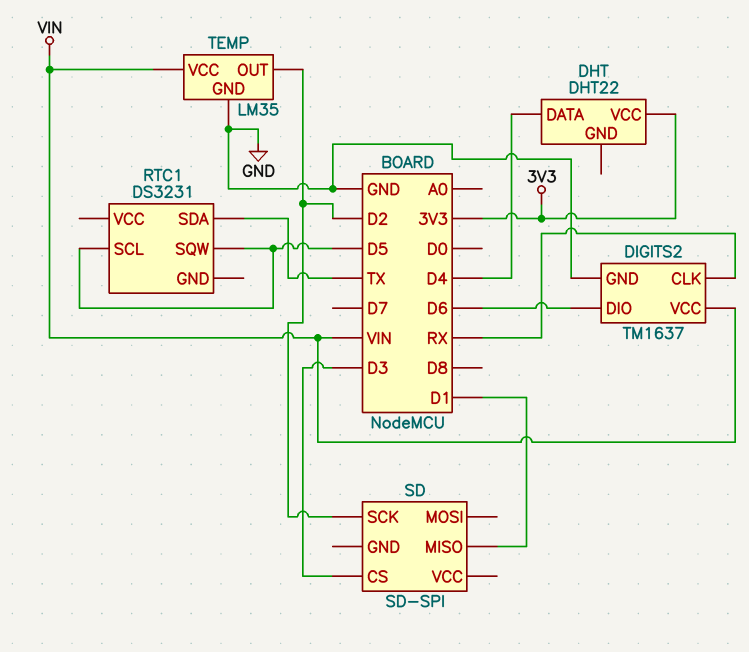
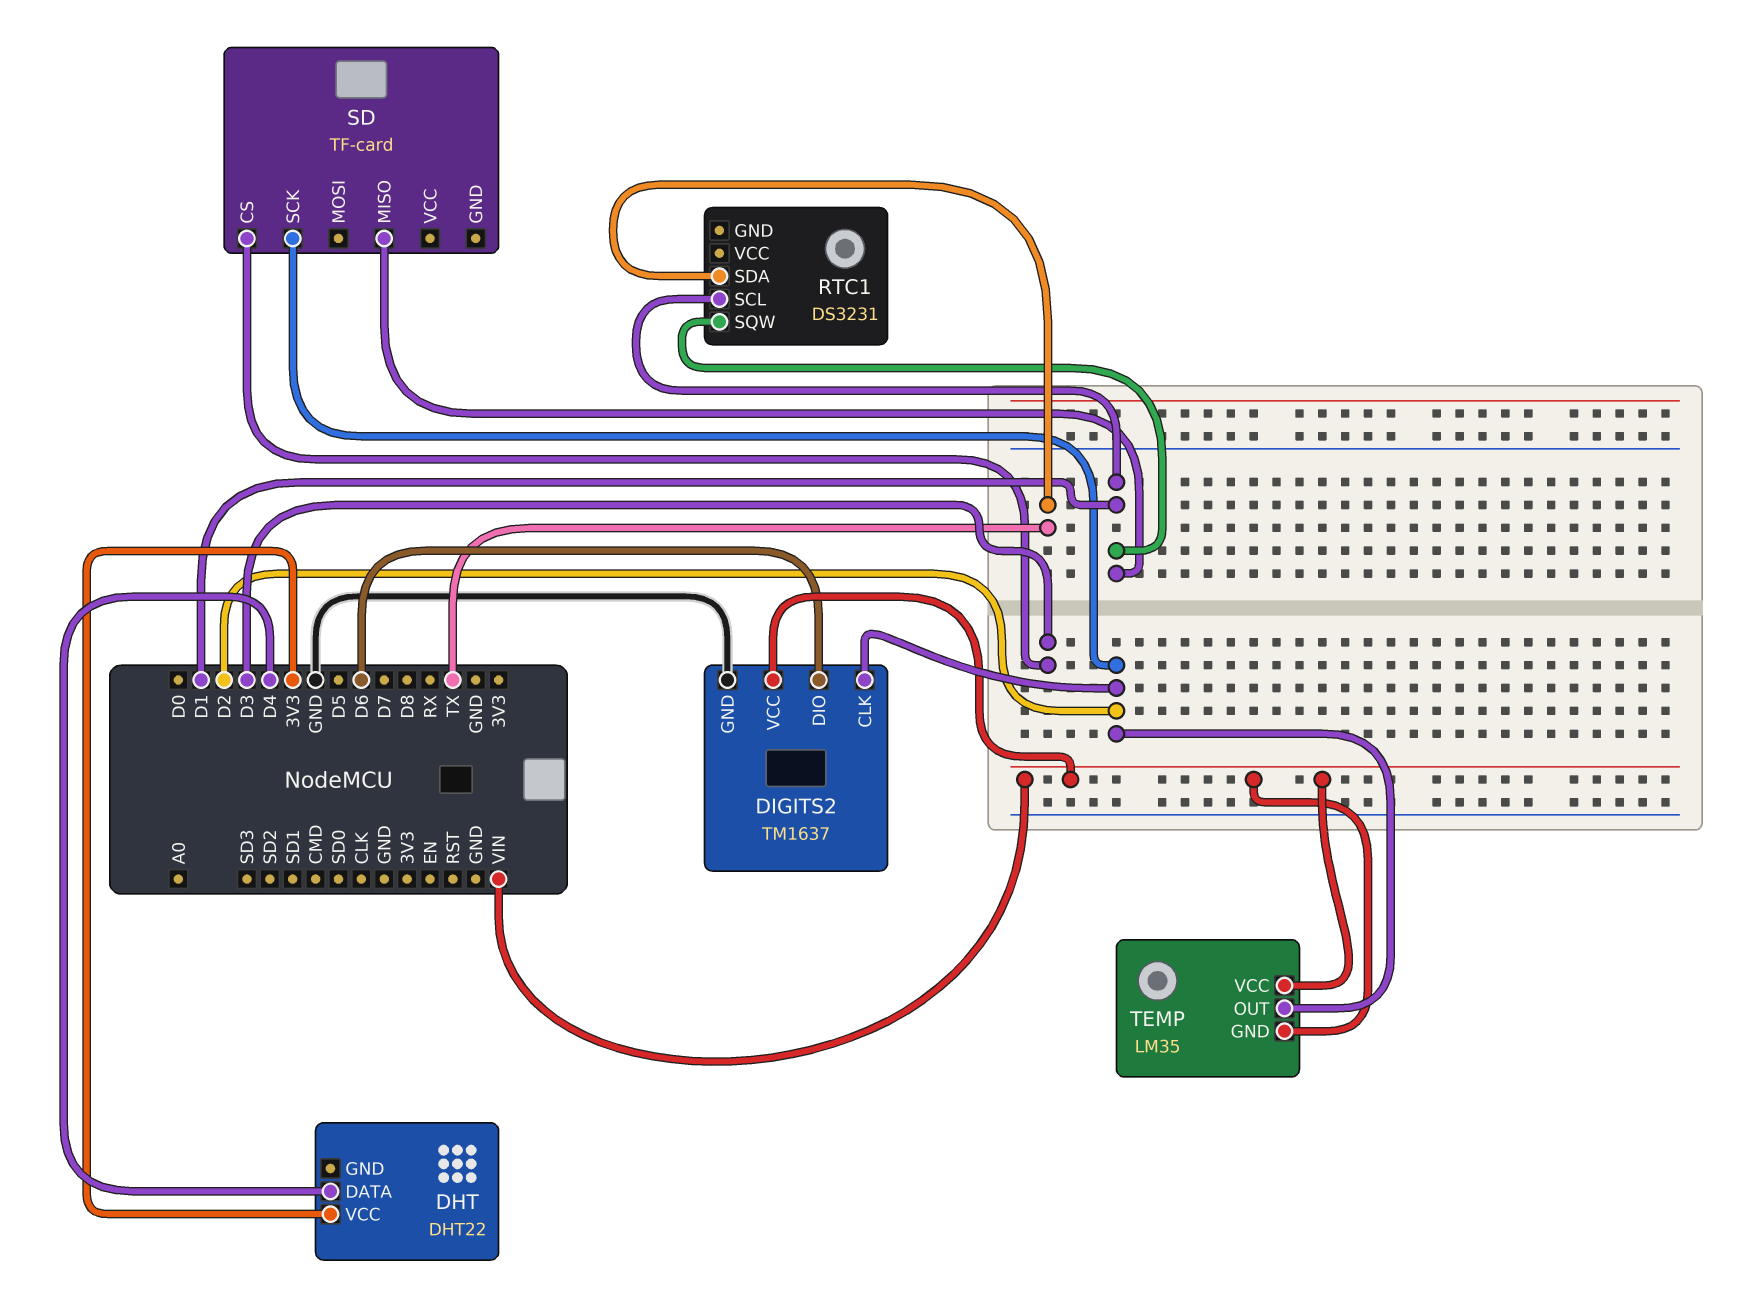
DIGITS2 pin CLK: RX -> D2
RTC1 pin SCL: D5 -> D1
RTC1 pin SQW: D5 -> D1
SD: SD-SPI -> TF-card
TEMP pin GND: GND -> VIN

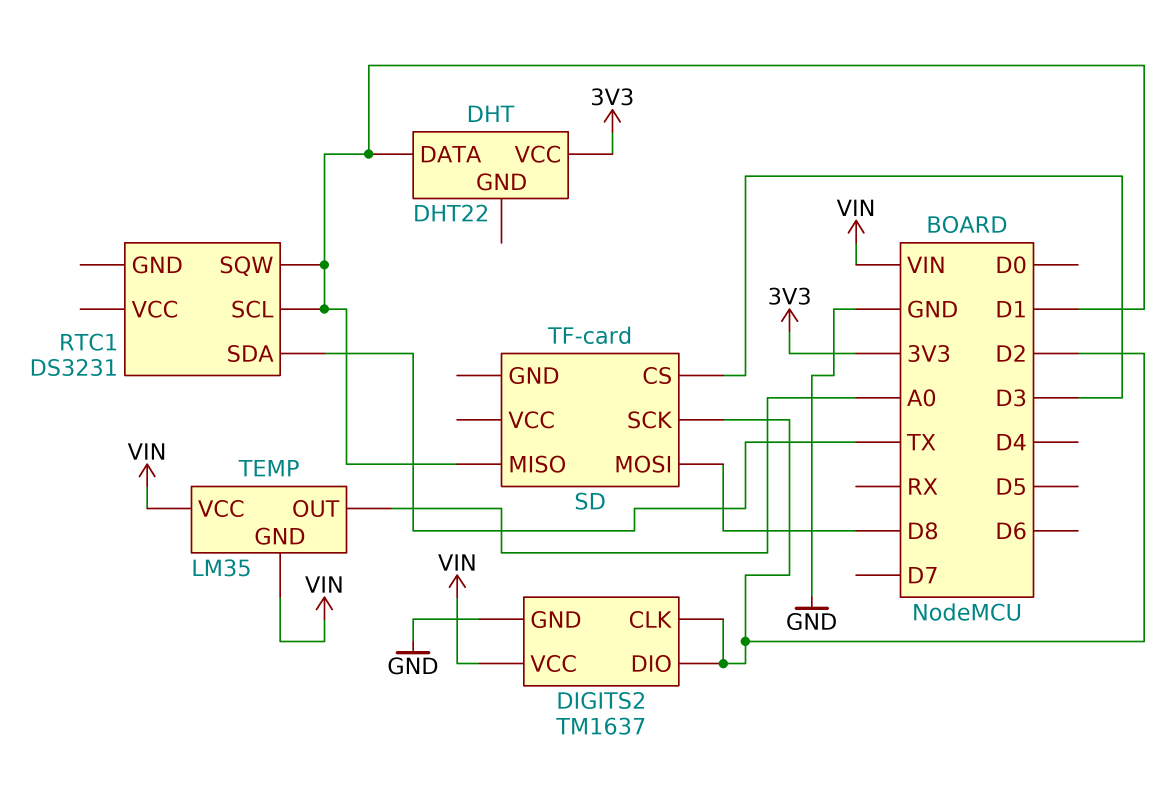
DHT pin DATA: D4 -> D1
DIGITS2 pin DIO: D6 -> D2
SD pin MOSI: none -> D8
TEMP pin OUT: D2 -> A0

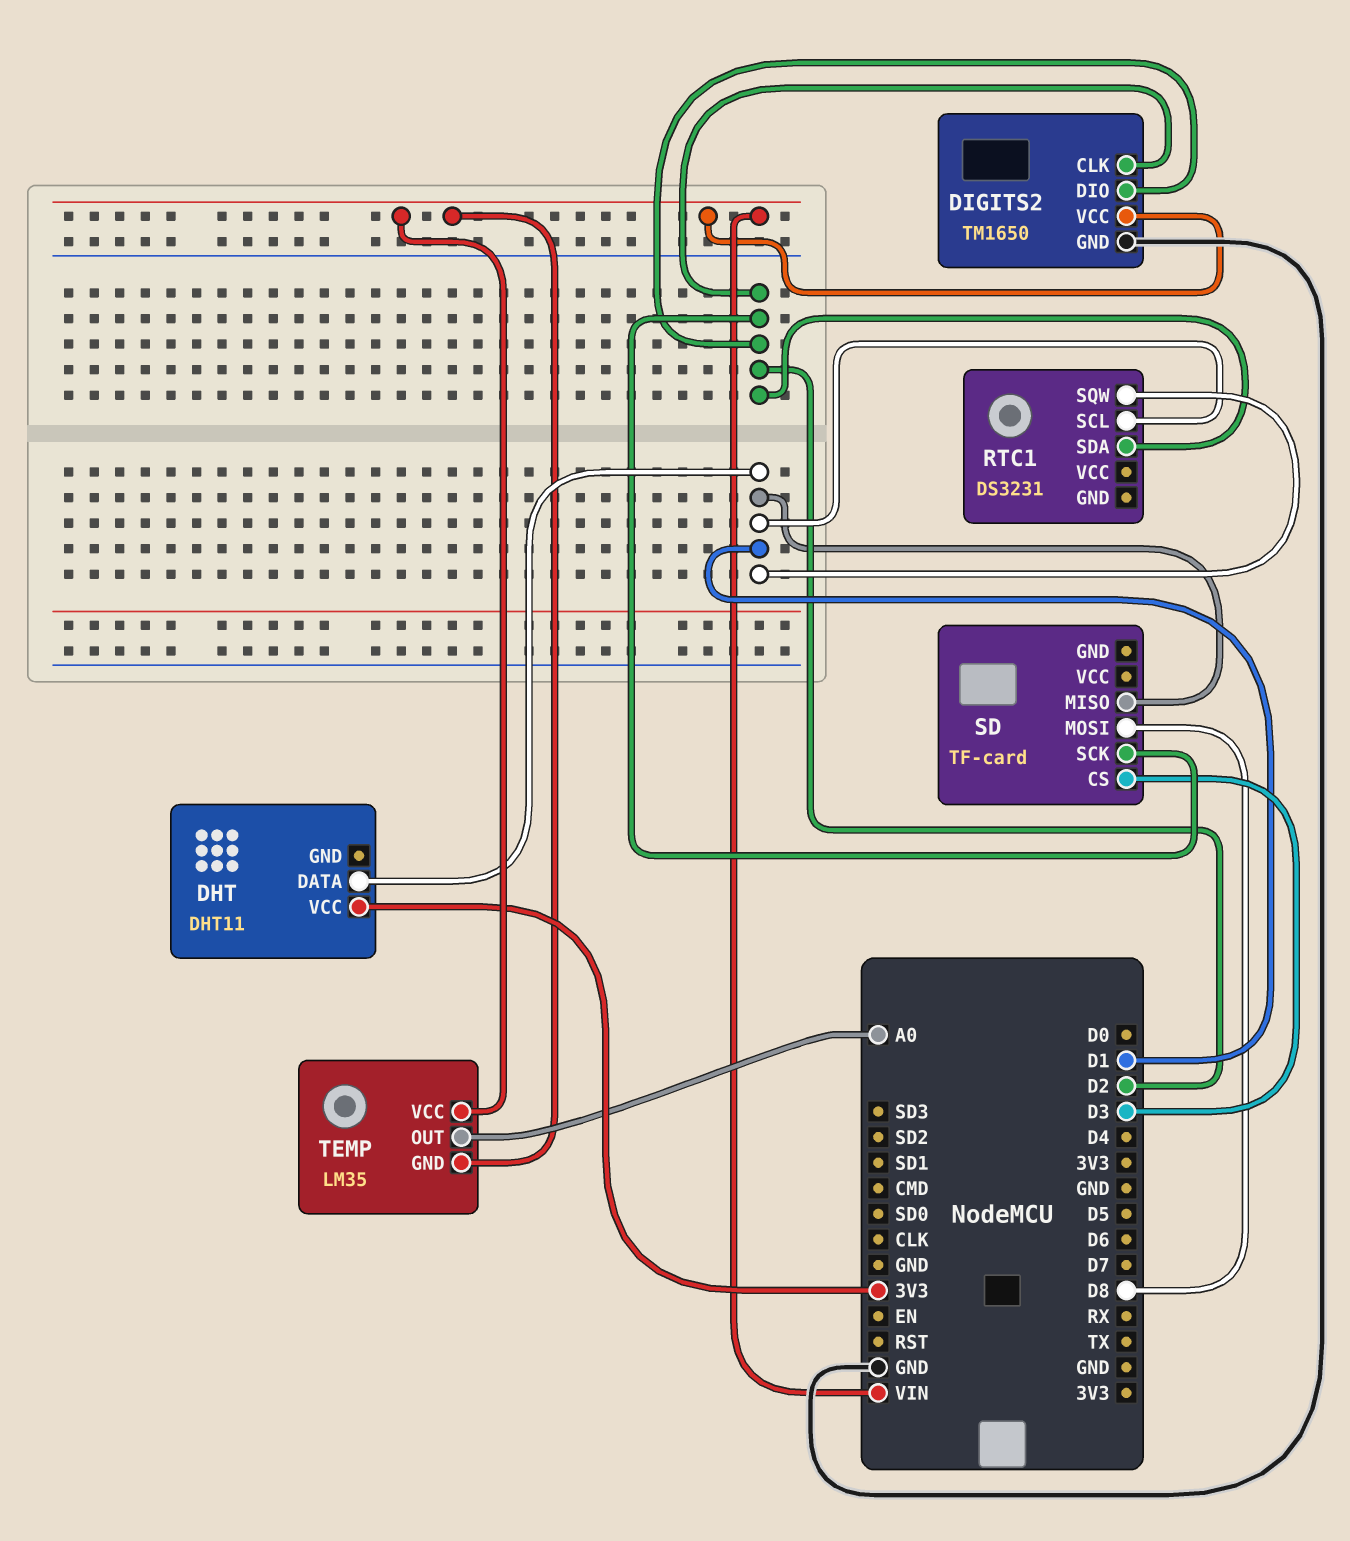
DHT: DHT22 -> DHT11
DIGITS2: TM1637 -> TM1650
RTC1 pin SDA: TX -> D2

